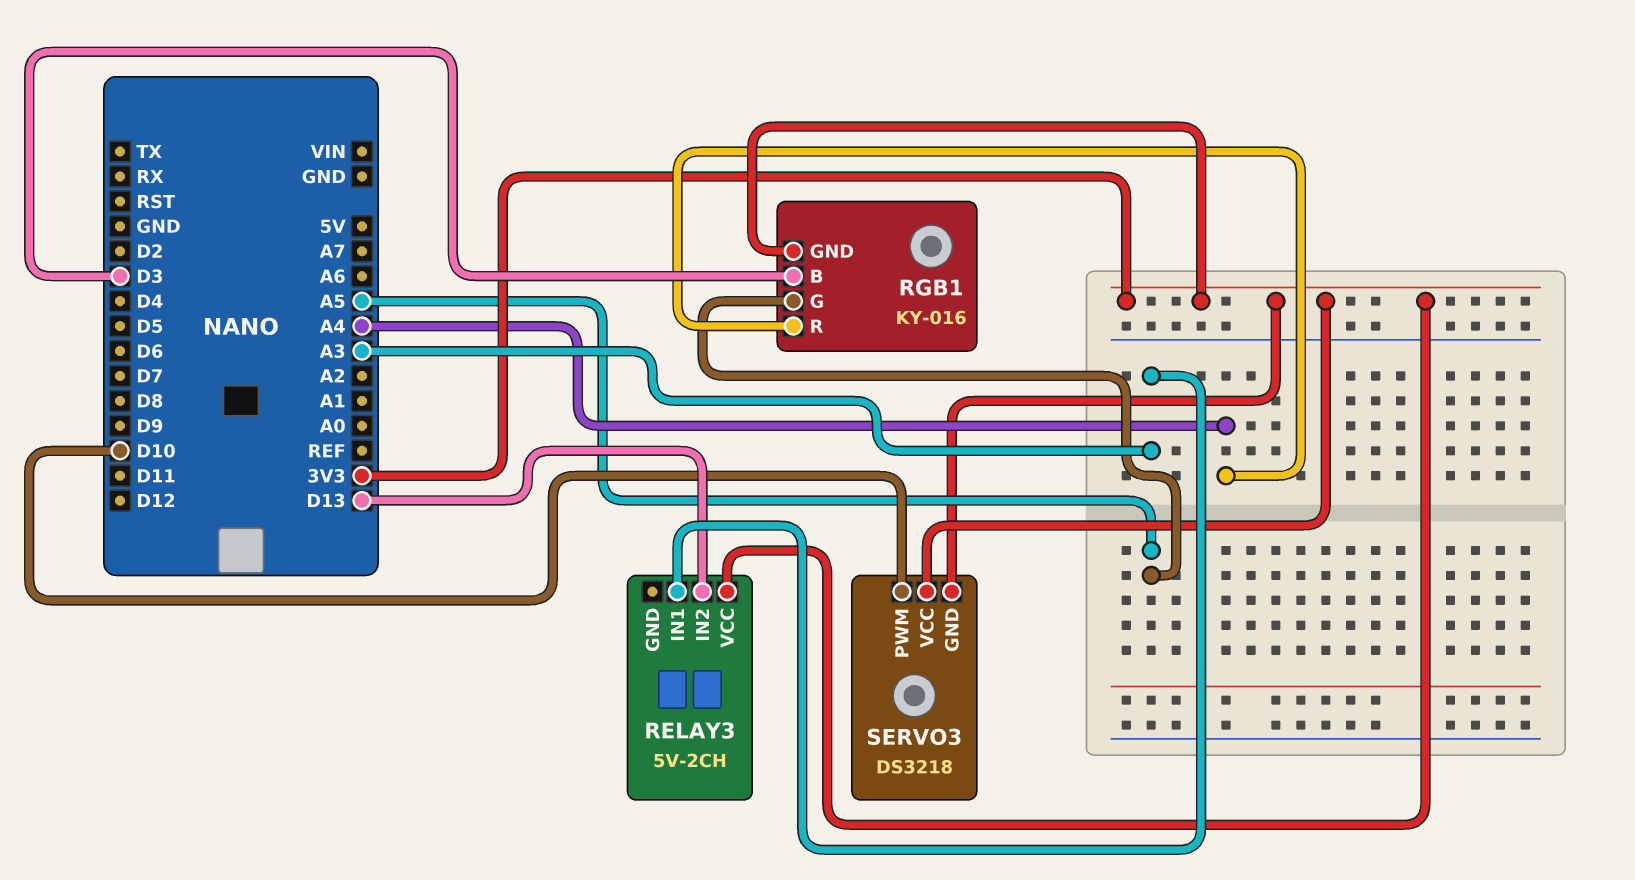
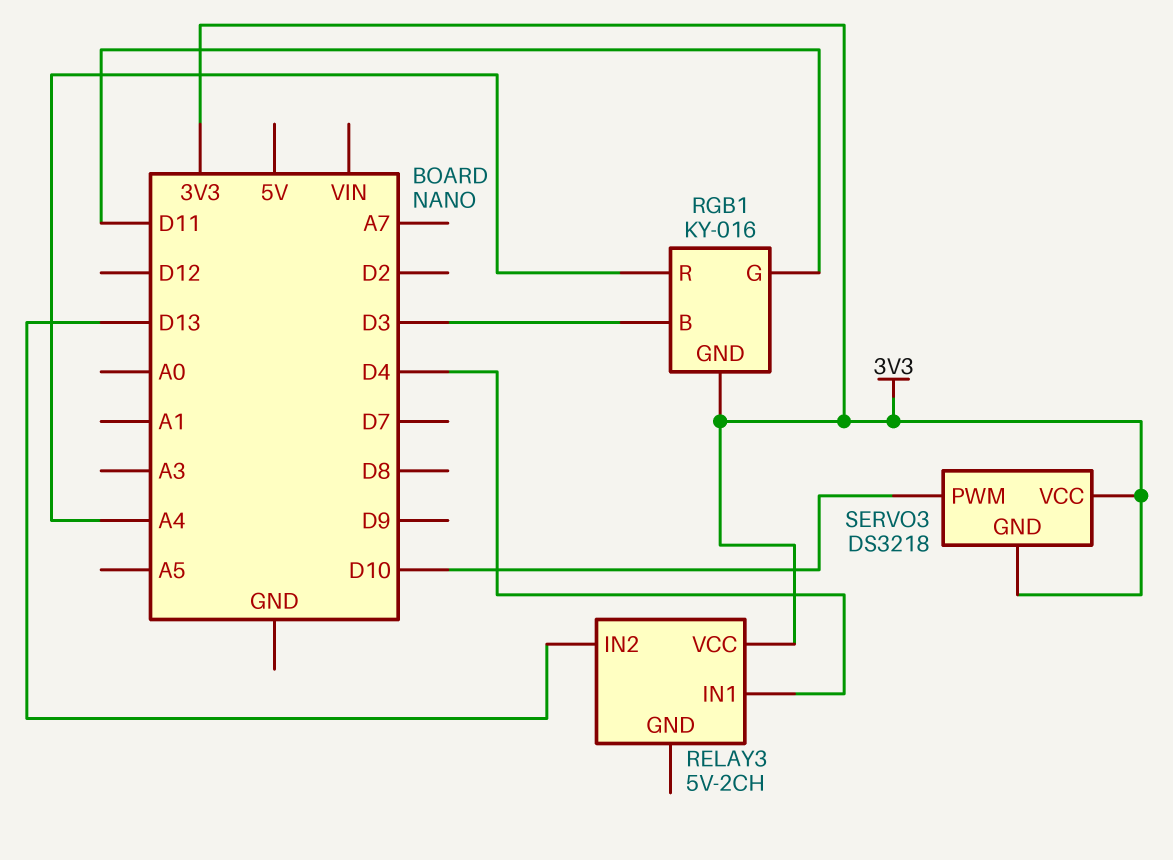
RELAY3 pin IN1: A3 -> D4
RGB1 pin G: A5 -> D11

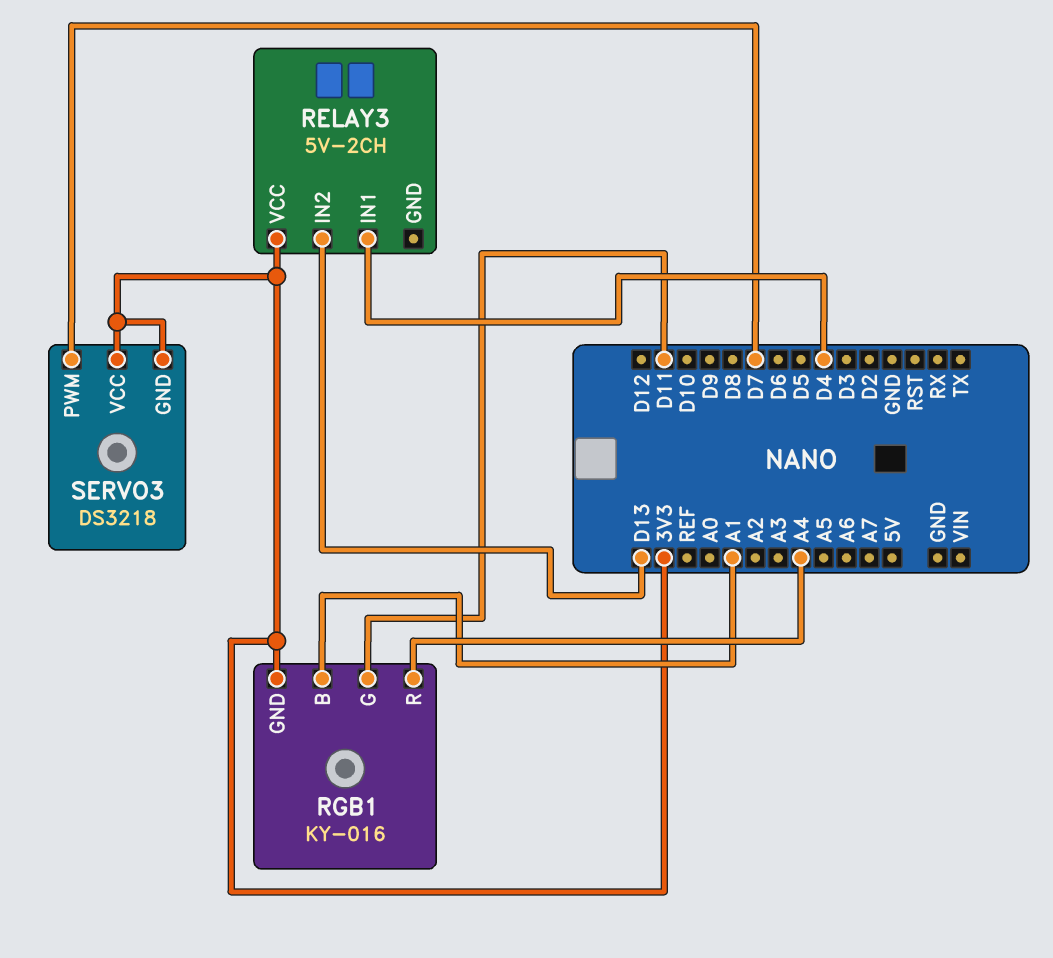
RGB1 pin B: D3 -> A1
SERVO3 pin PWM: D10 -> D7

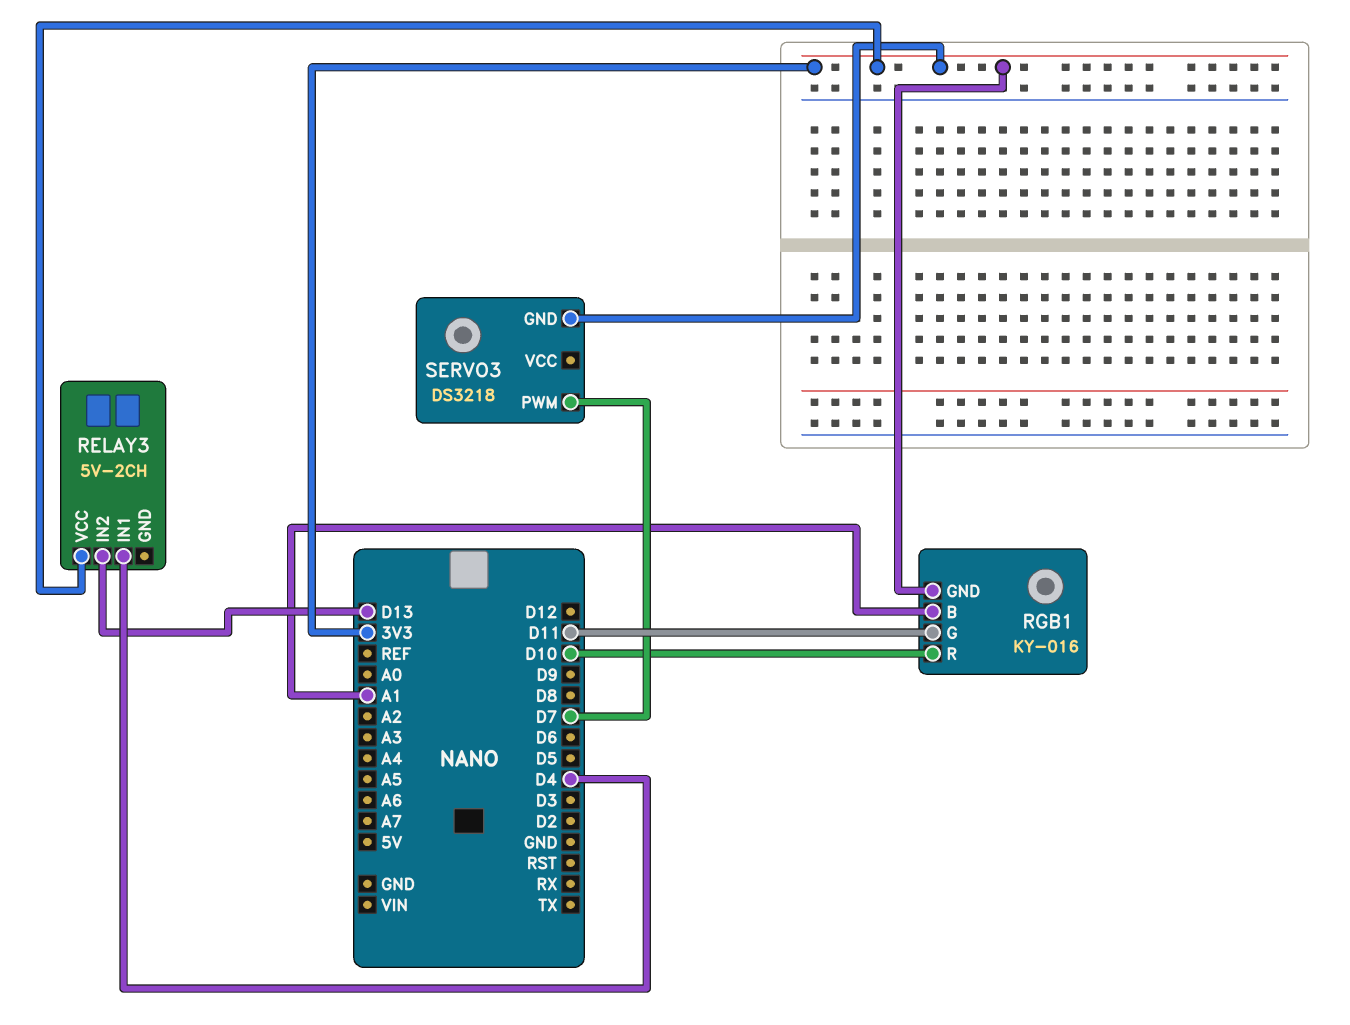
RGB1 pin R: A4 -> D10
SERVO3 pin VCC: 3V3 -> none

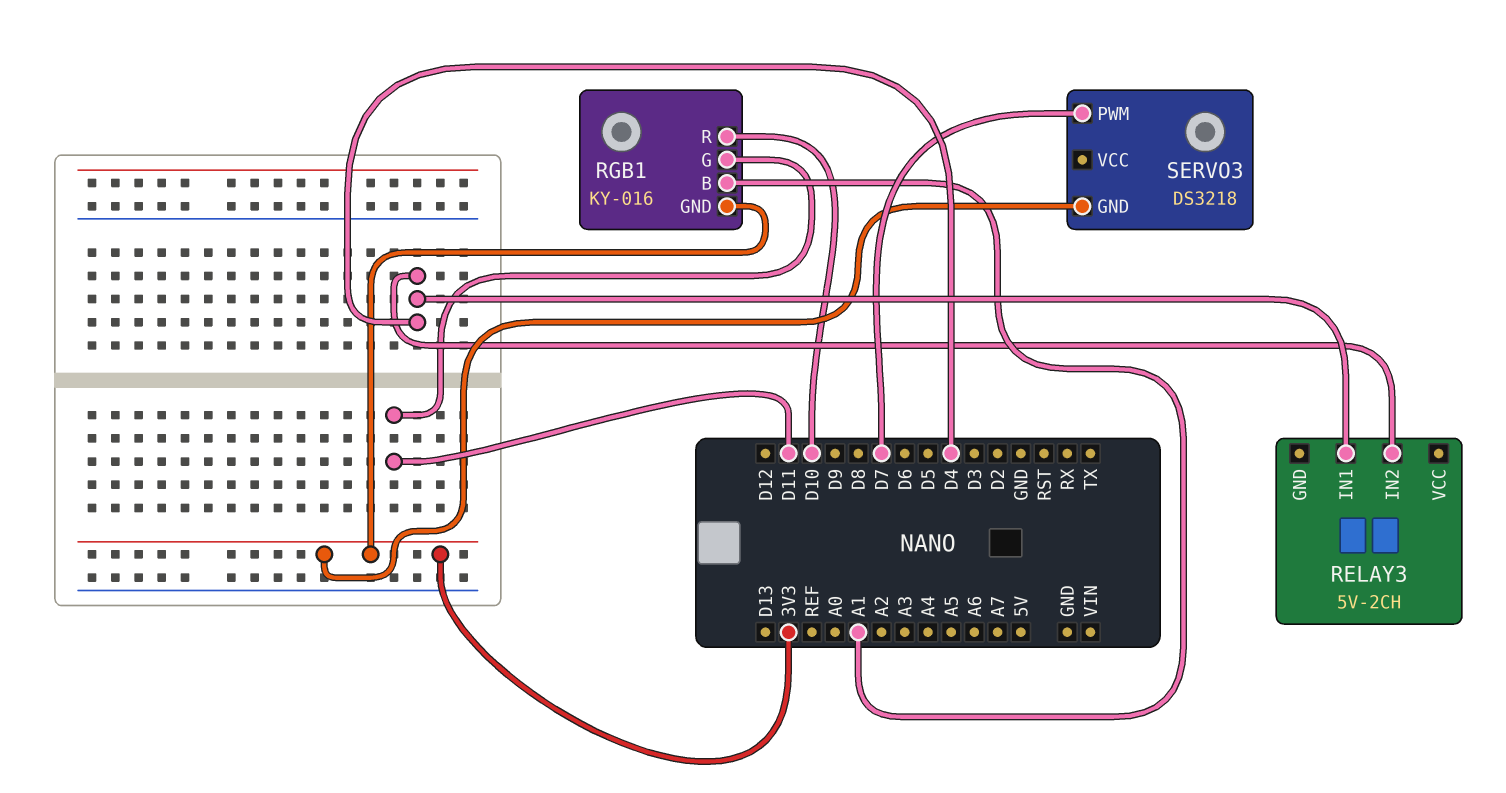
RELAY3 pin IN2: D13 -> D4
RELAY3 pin VCC: 3V3 -> none

